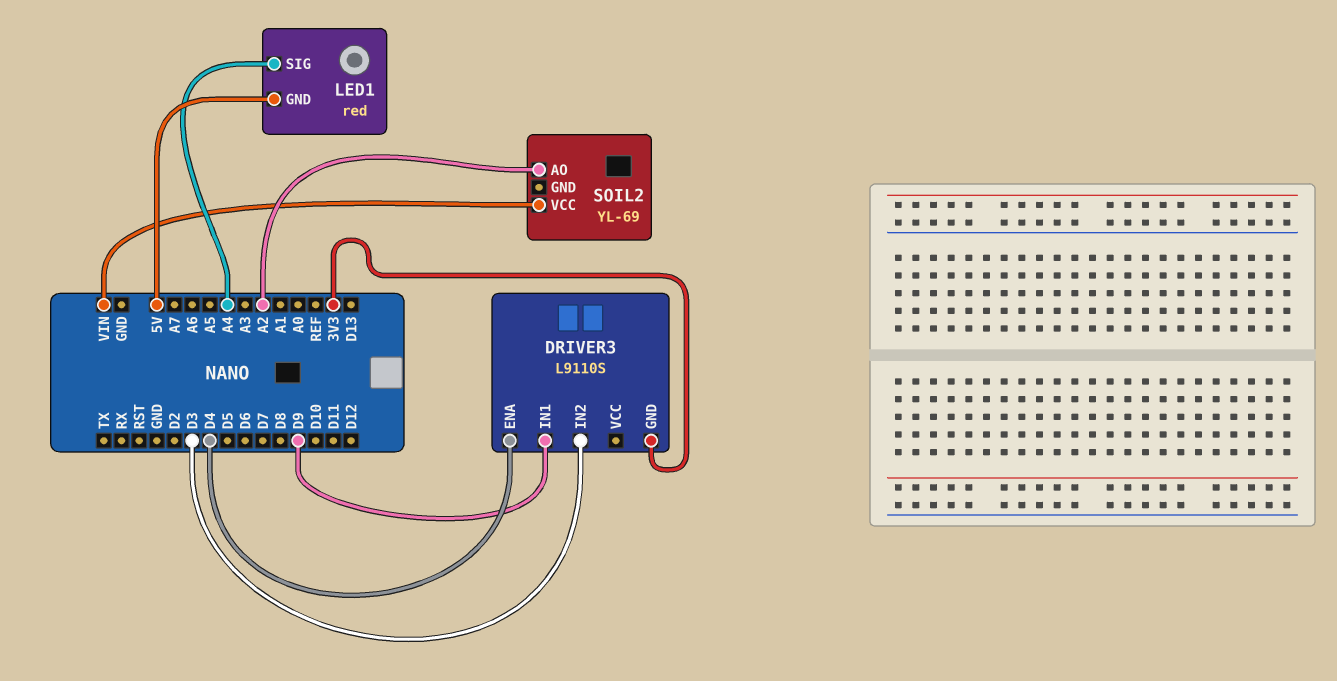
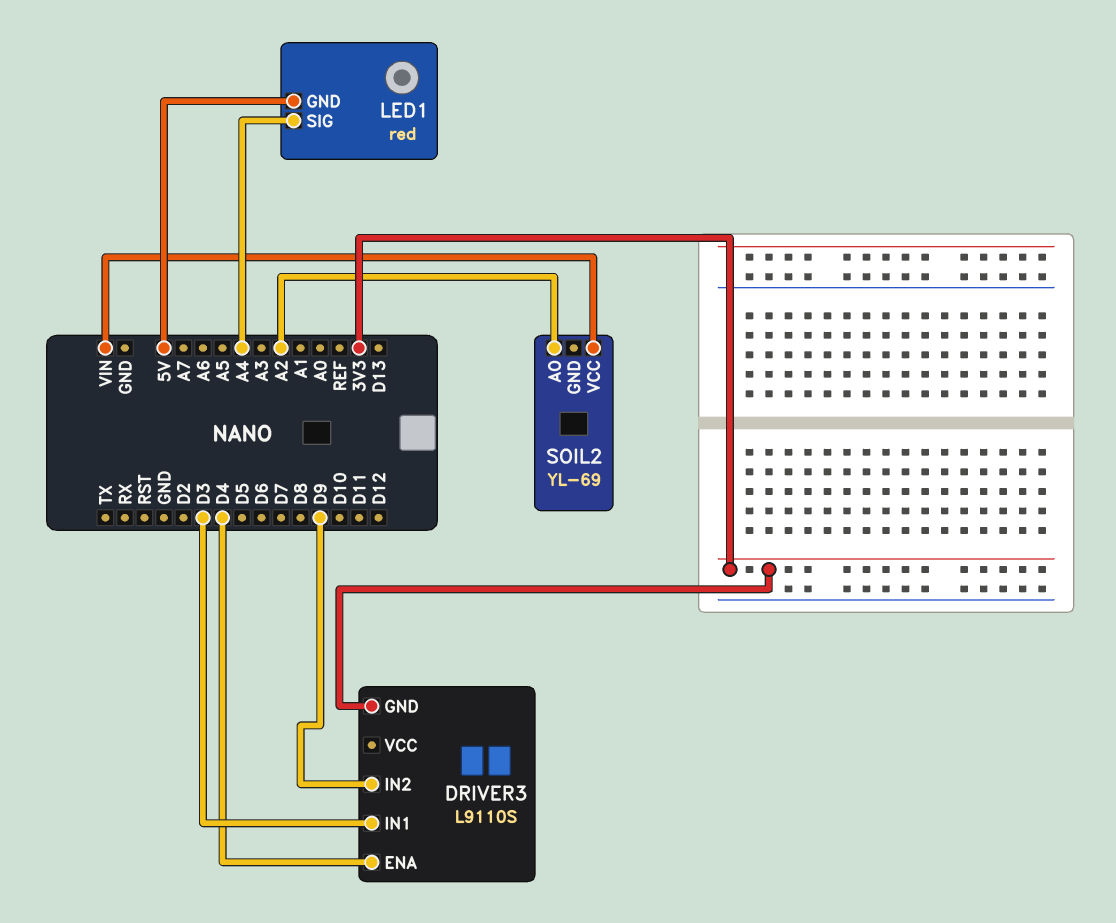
DRIVER3 pin IN1: D9 -> D3
DRIVER3 pin IN2: D3 -> D9

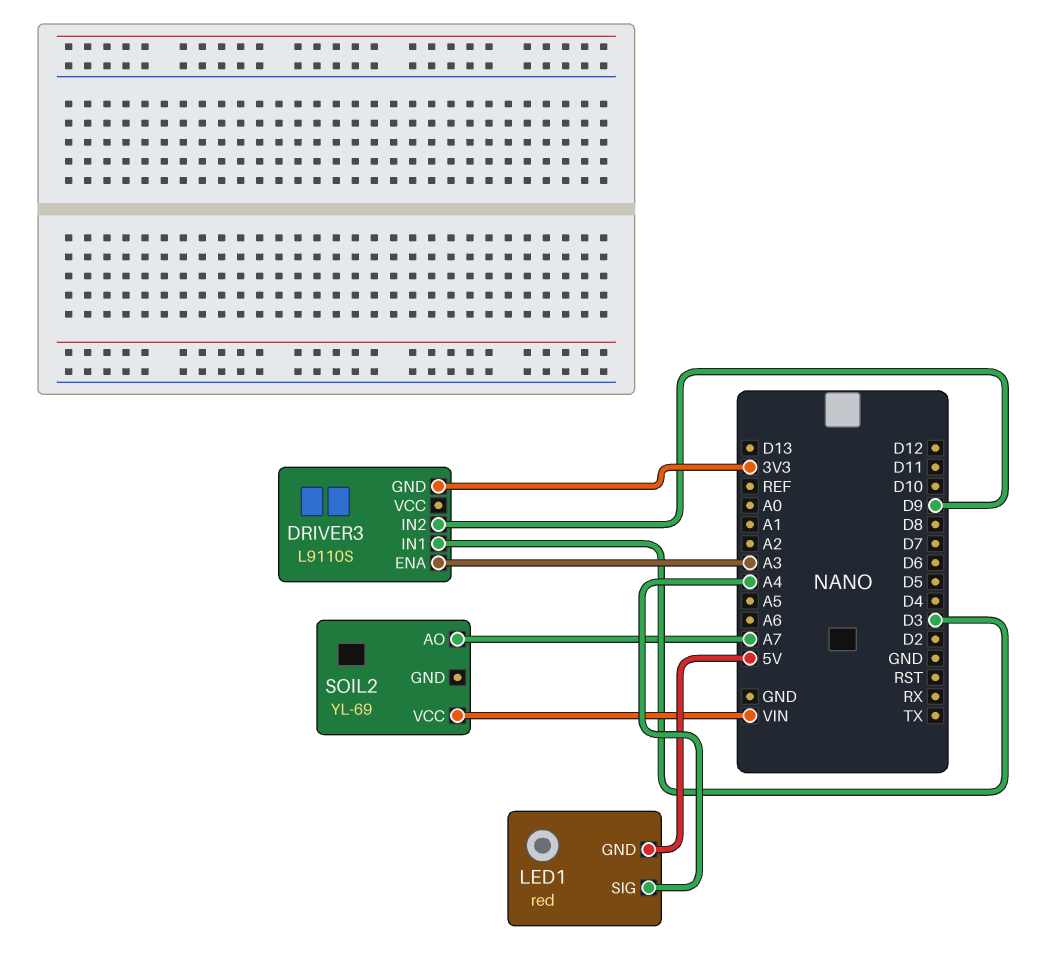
DRIVER3 pin ENA: D4 -> A3
SOIL2 pin AO: A2 -> A7

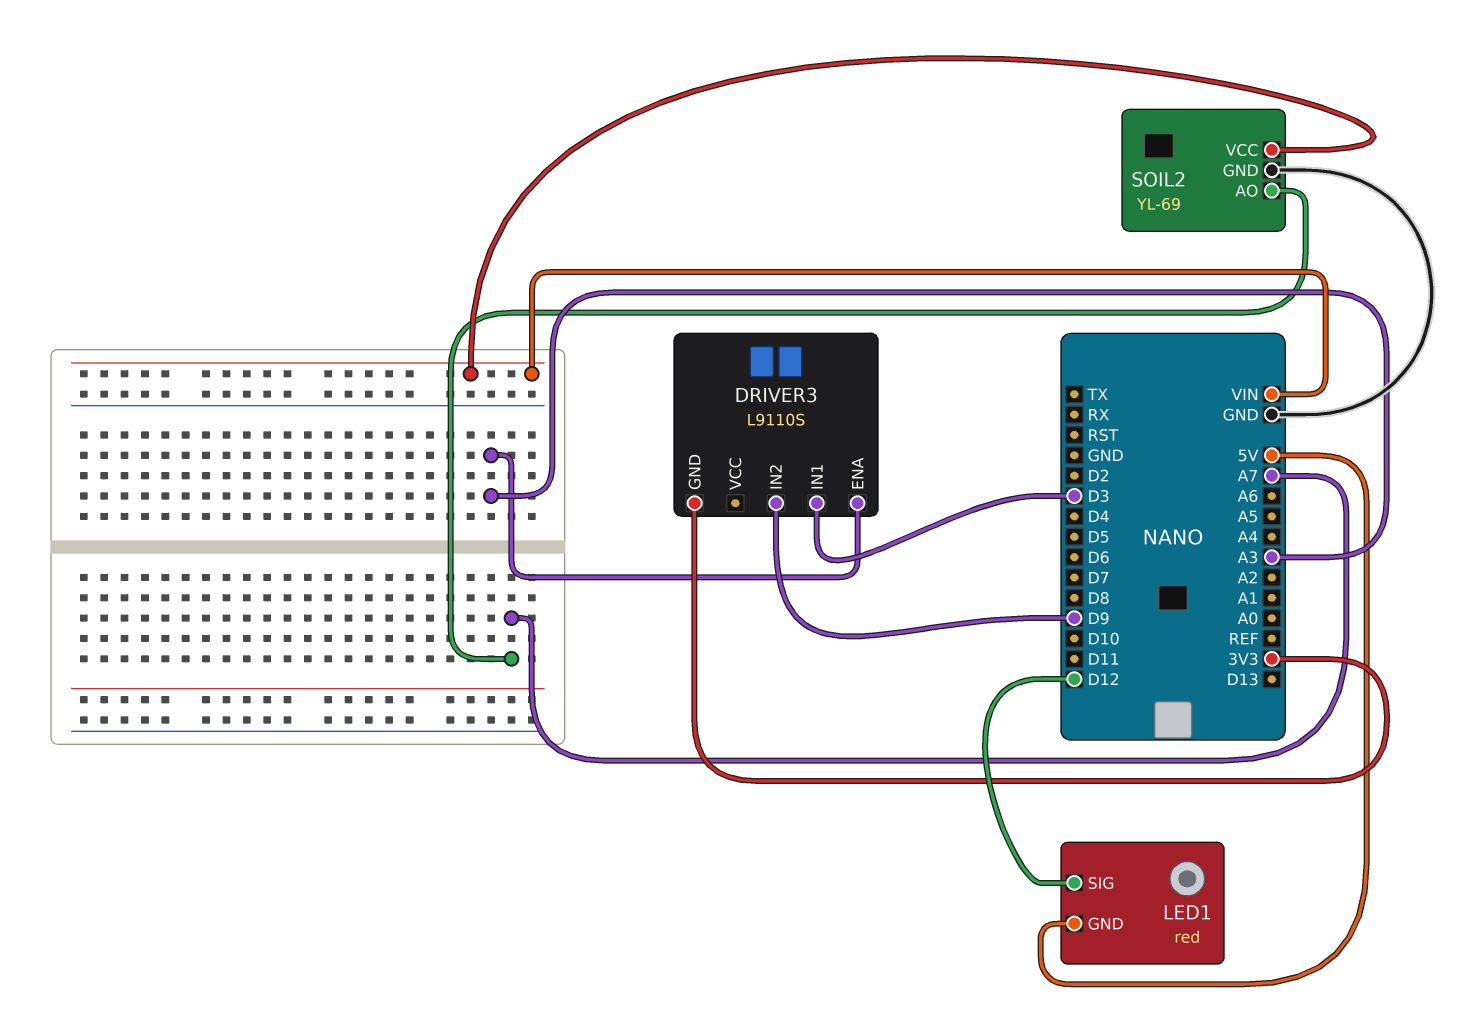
LED1 pin SIG: A4 -> D12
SOIL2 pin GND: none -> GND

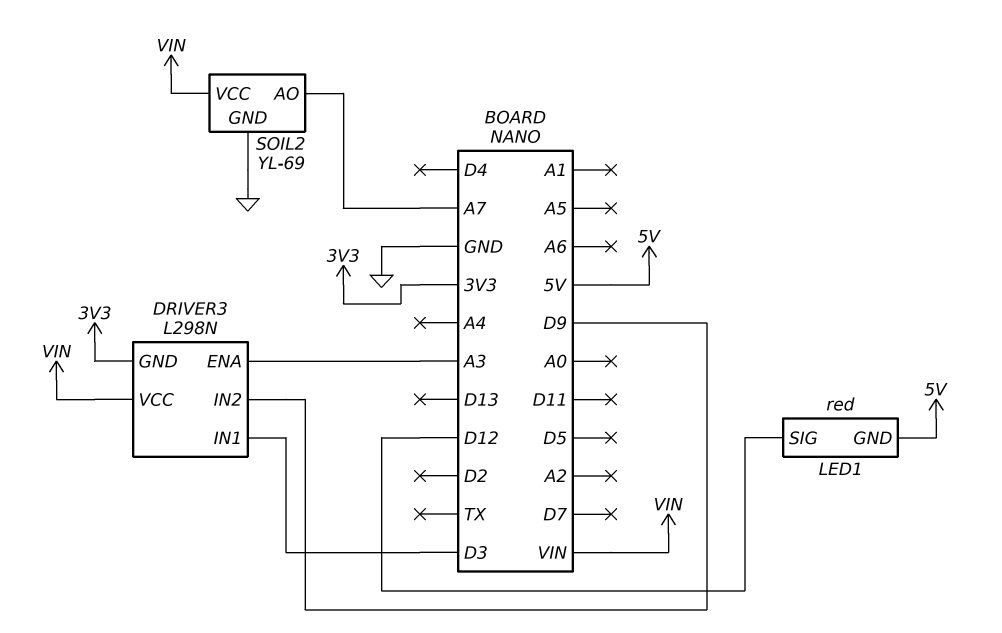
DRIVER3: L9110S -> L298N
DRIVER3 pin VCC: none -> VIN

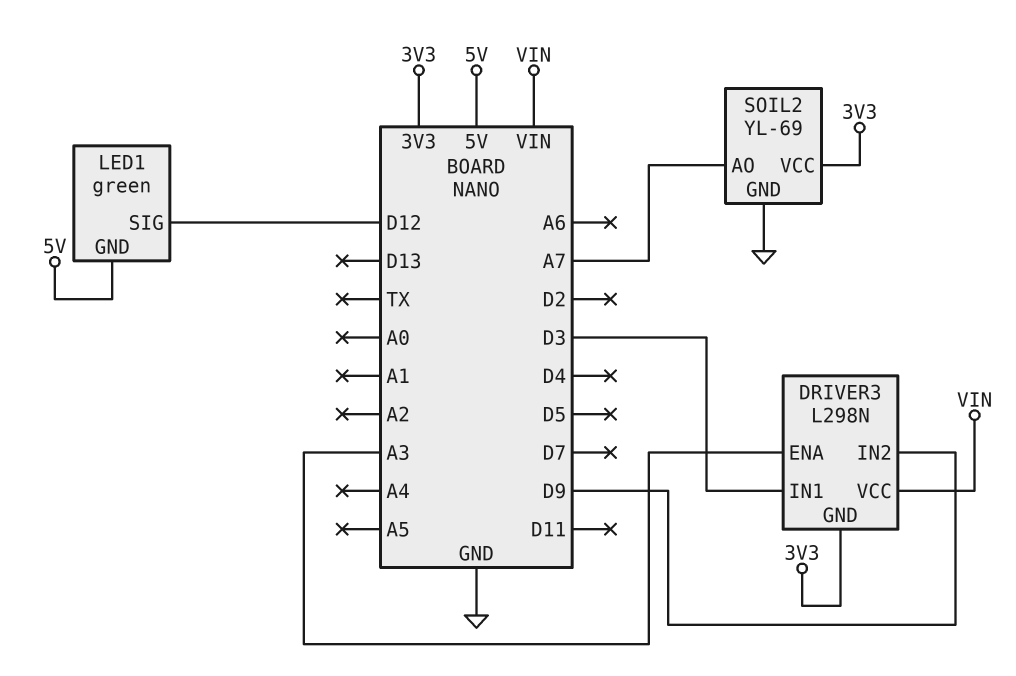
LED1: red -> green
SOIL2 pin VCC: VIN -> 3V3

